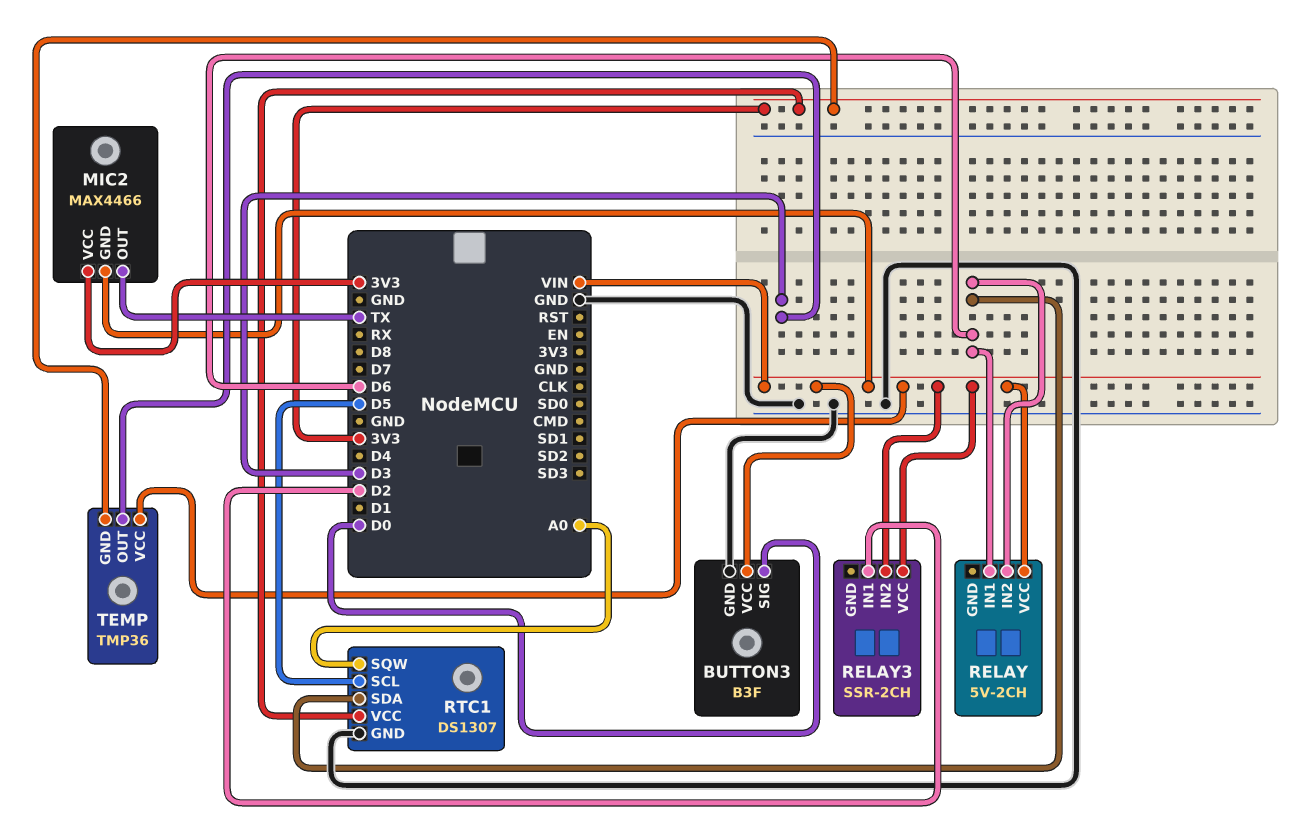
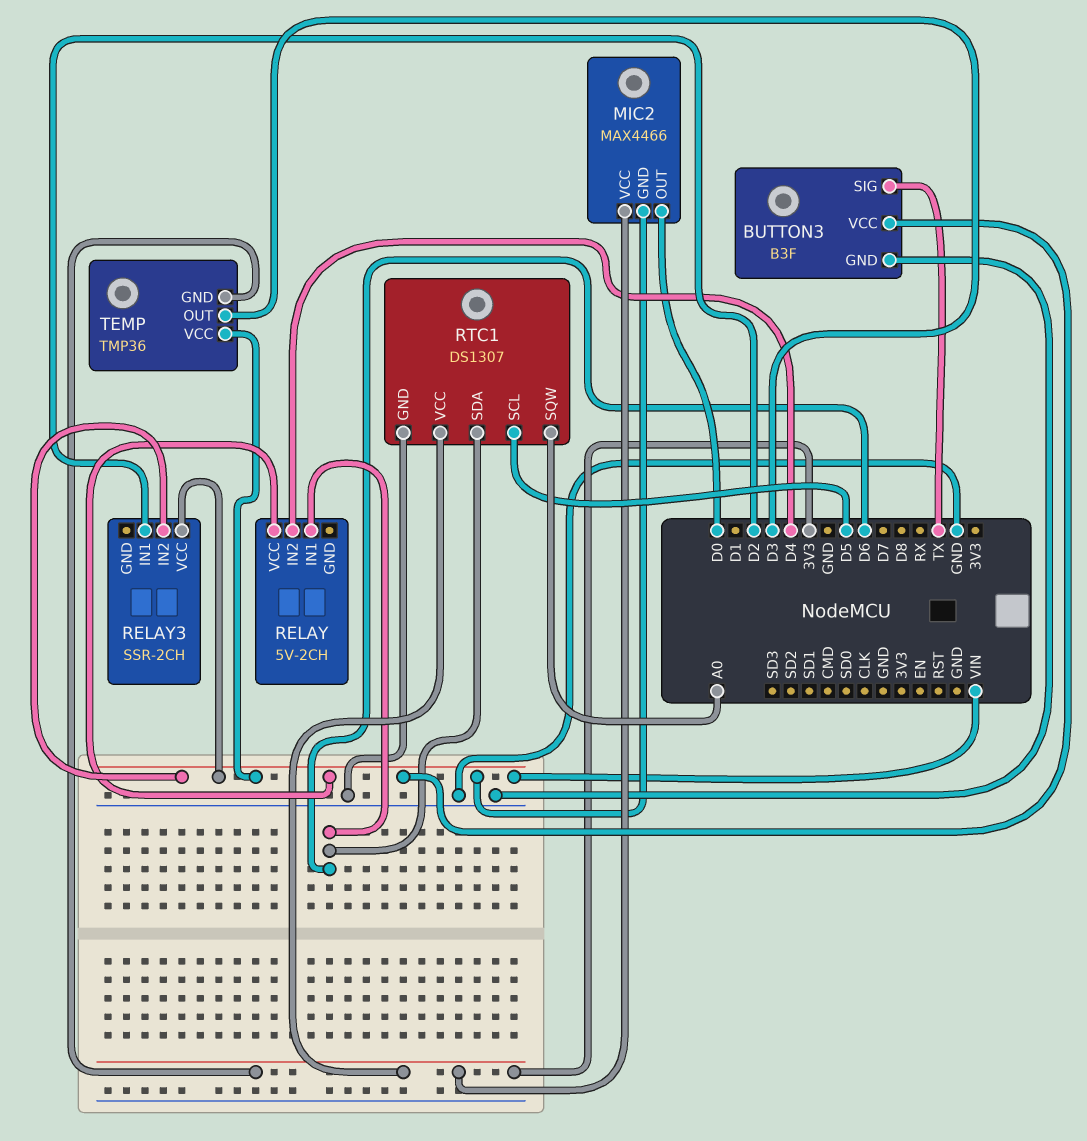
BUTTON3 pin SIG: D0 -> TX
MIC2 pin OUT: TX -> D0
RELAY pin IN2: D6 -> D4

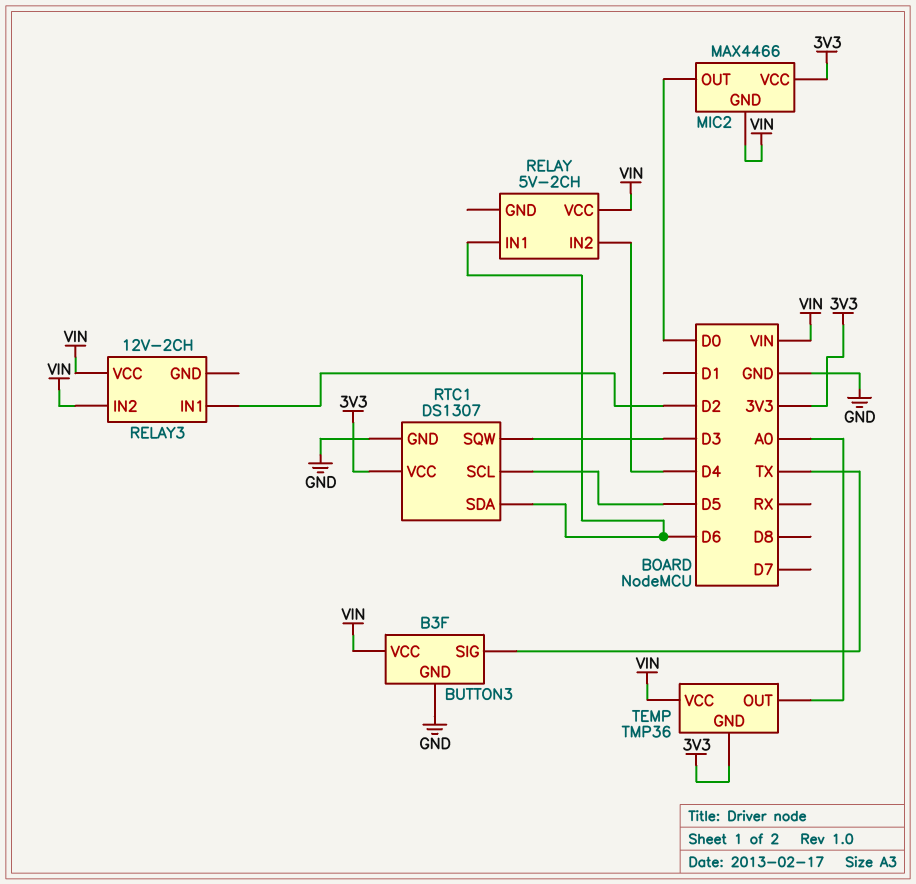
RELAY3: SSR-2CH -> 12V-2CH
RTC1 pin SQW: A0 -> D3
TEMP pin OUT: D3 -> A0

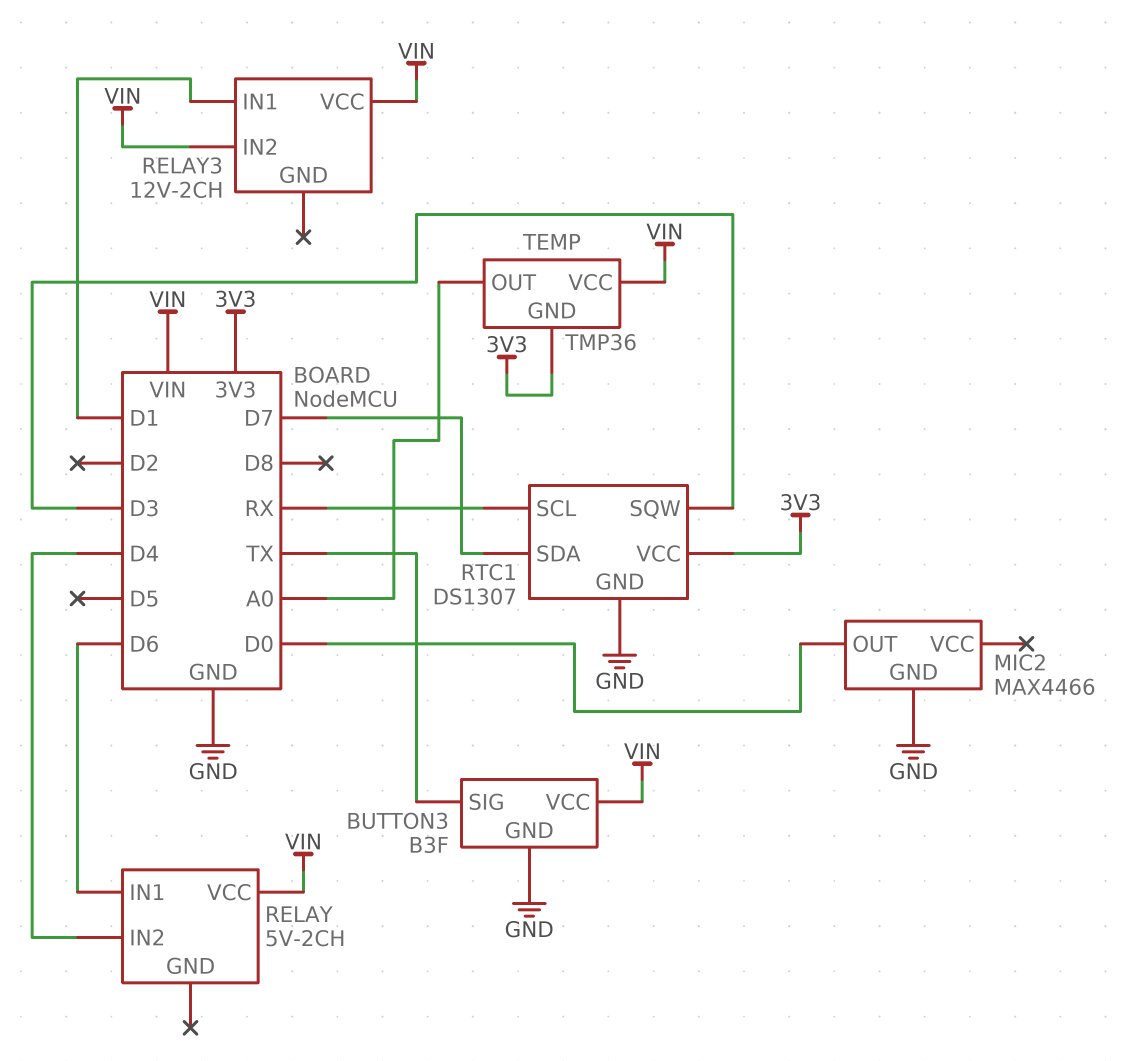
MIC2 pin GND: VIN -> GND
MIC2 pin VCC: 3V3 -> none
RELAY3 pin IN1: D2 -> D1
RTC1 pin SCL: D5 -> RX
RTC1 pin SDA: D6 -> D7

